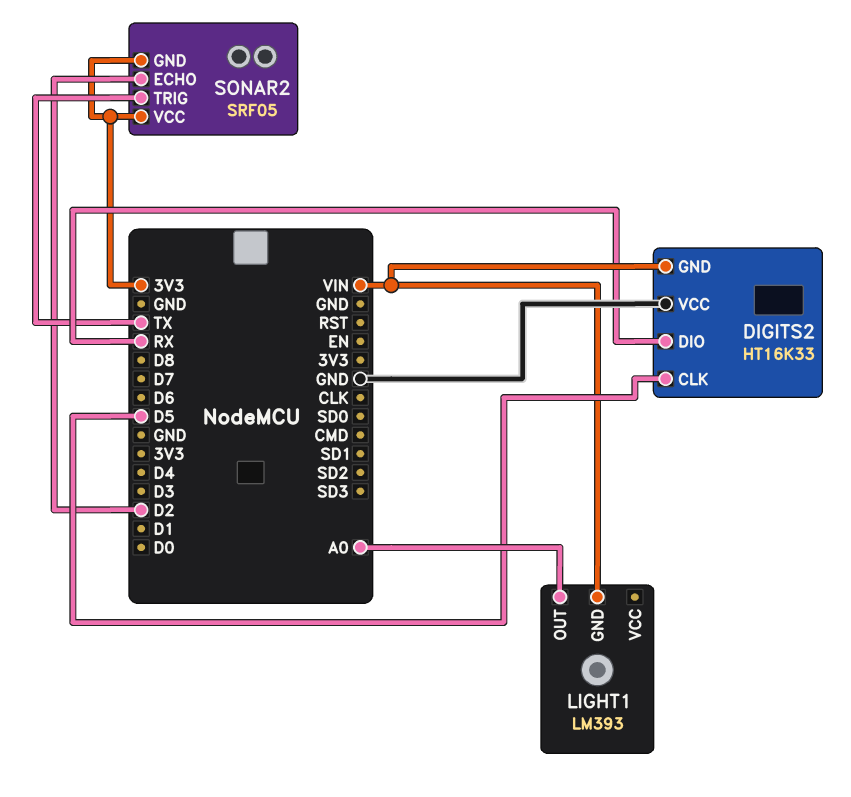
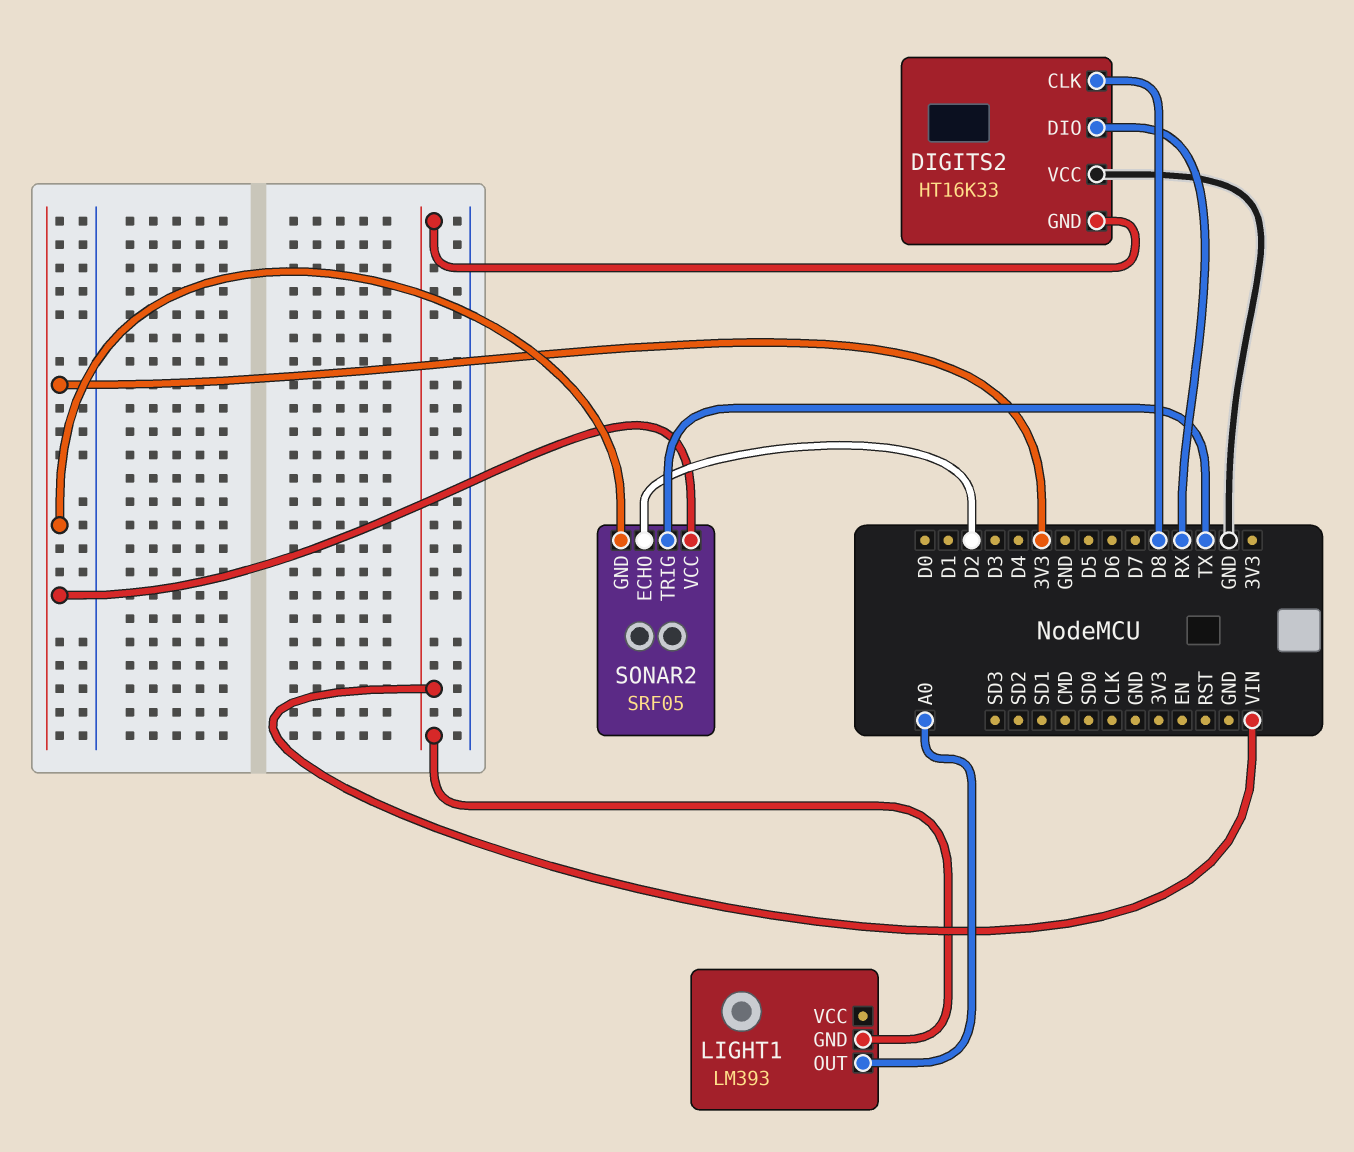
DIGITS2 pin CLK: D5 -> D8

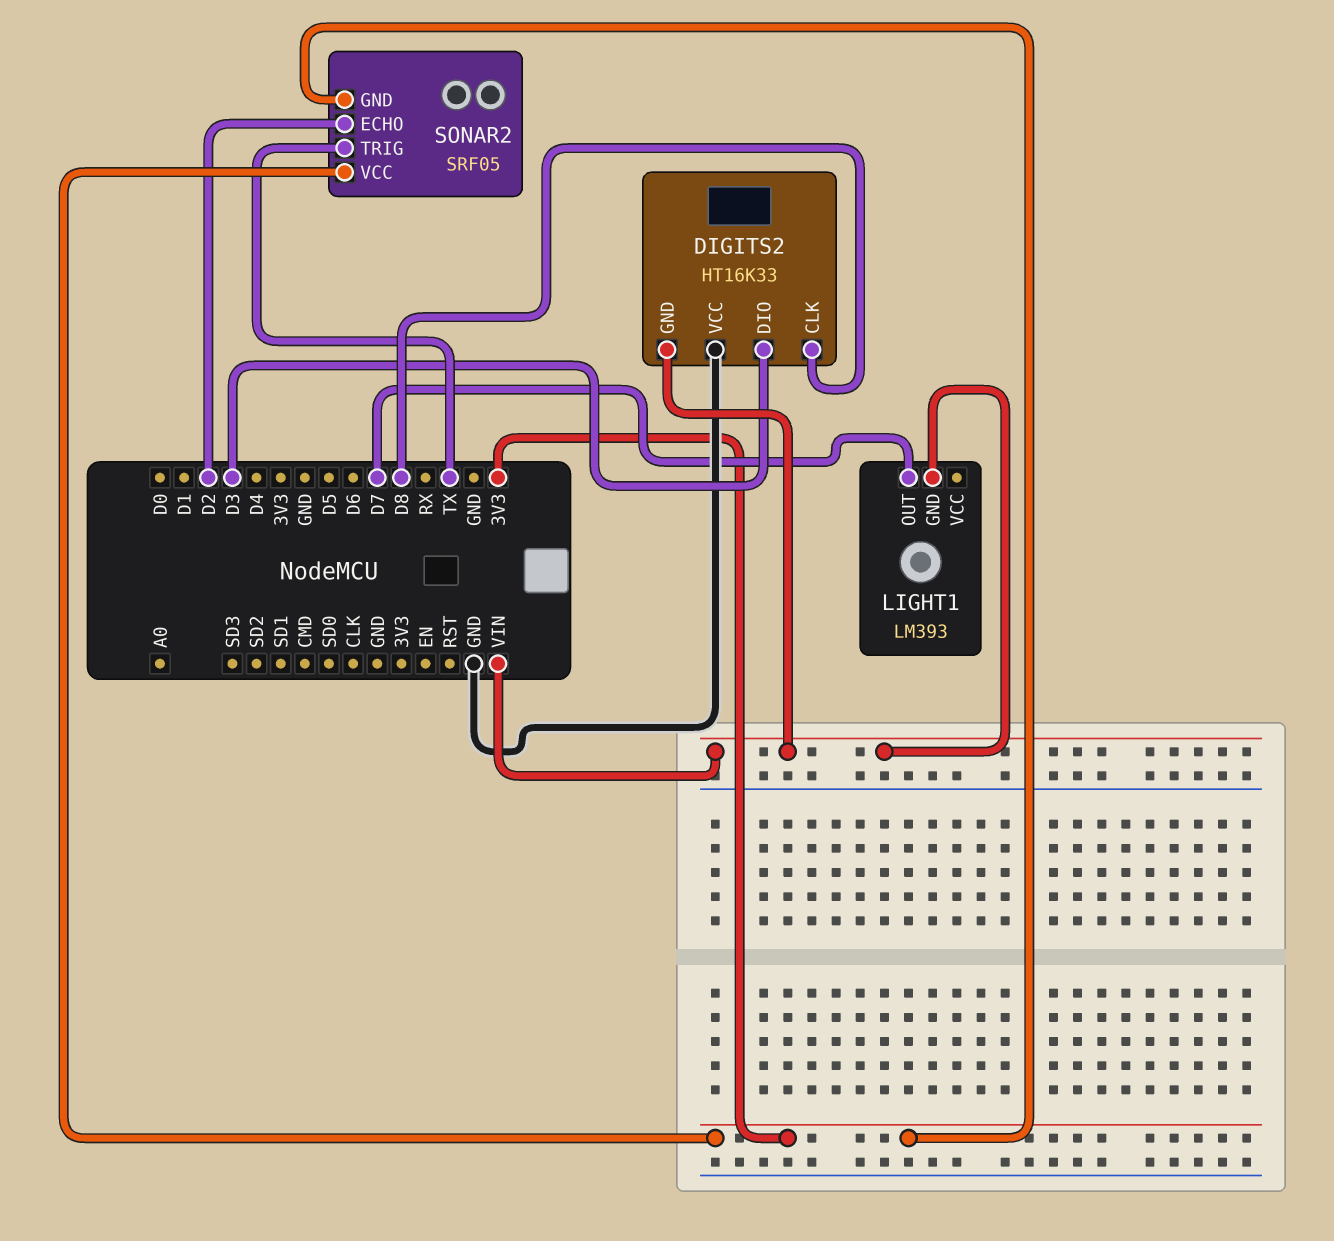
DIGITS2 pin DIO: RX -> D3
LIGHT1 pin OUT: A0 -> D7

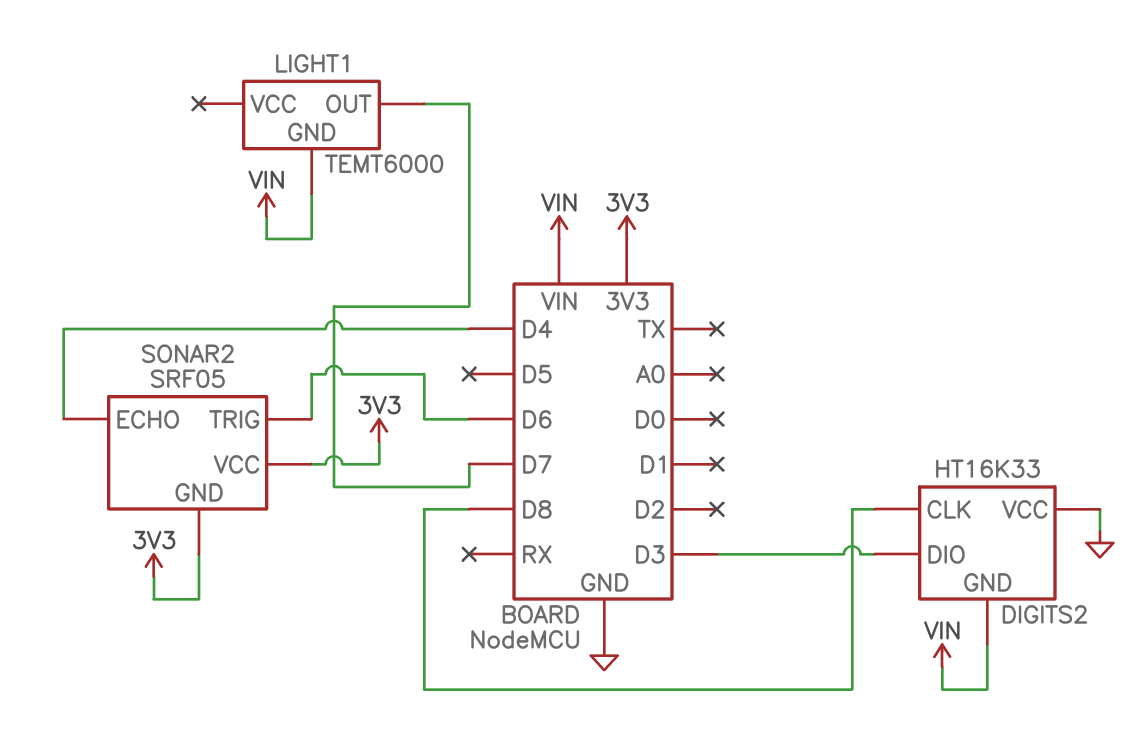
LIGHT1: LM393 -> TEMT6000
SONAR2 pin ECHO: D2 -> D4
SONAR2 pin TRIG: TX -> D6

